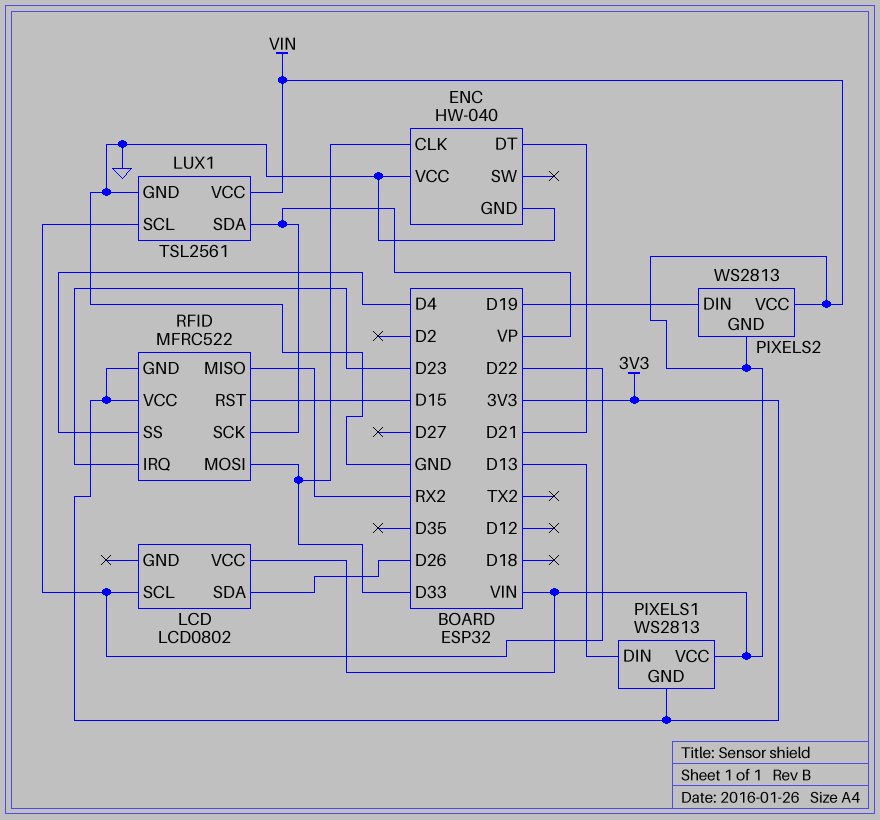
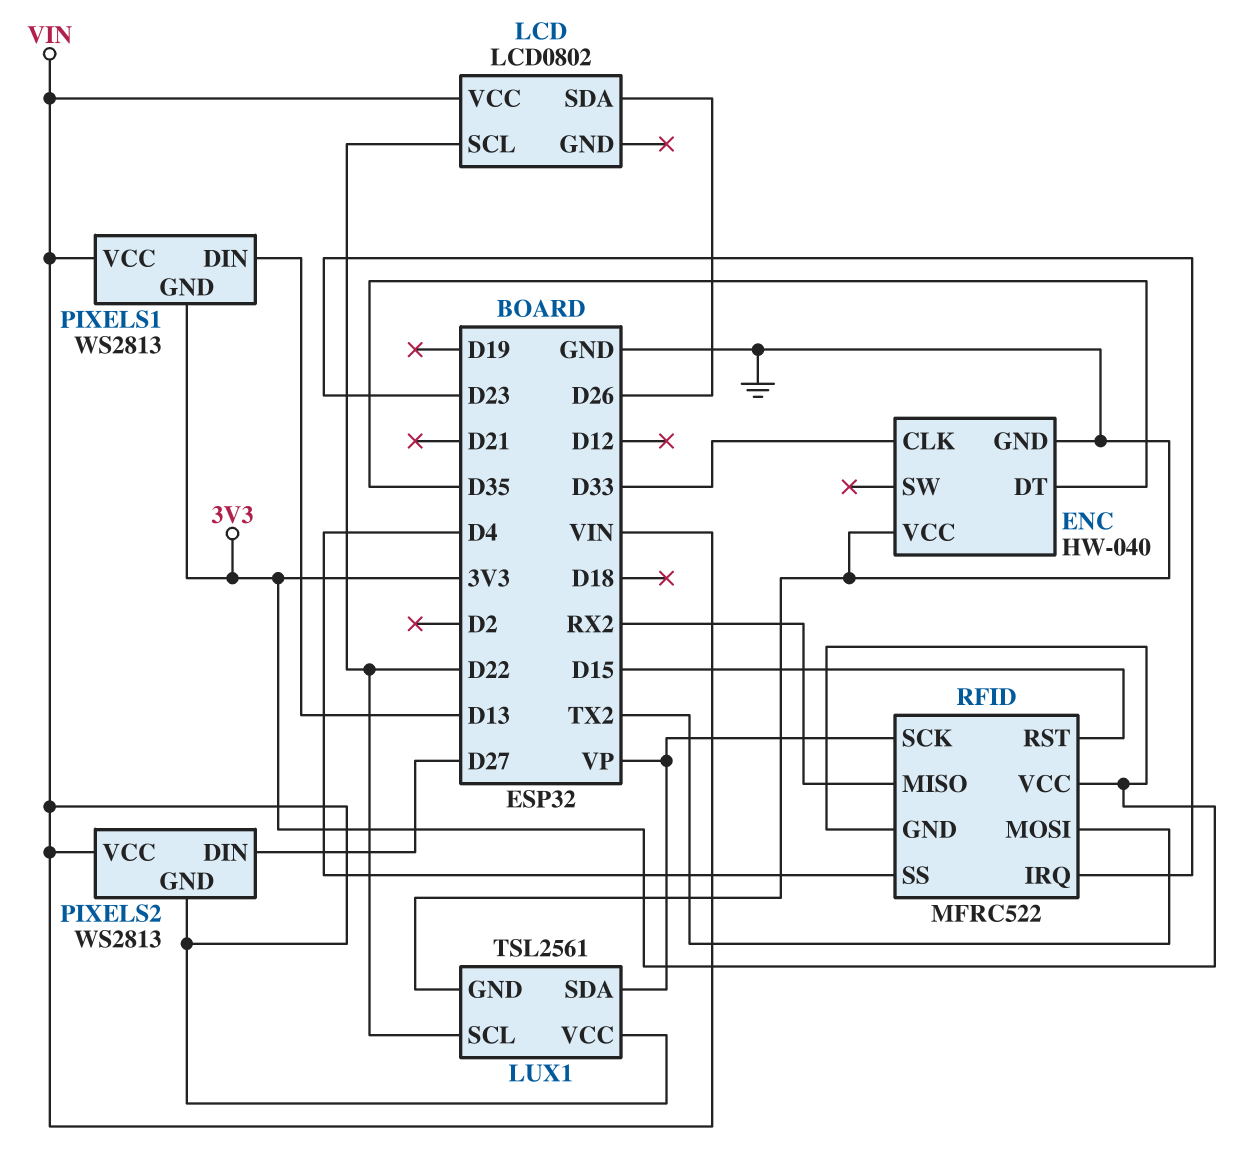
ENC pin DT: D21 -> D35
PIXELS2 pin DIN: D19 -> D27
RFID pin MOSI: D33 -> TX2

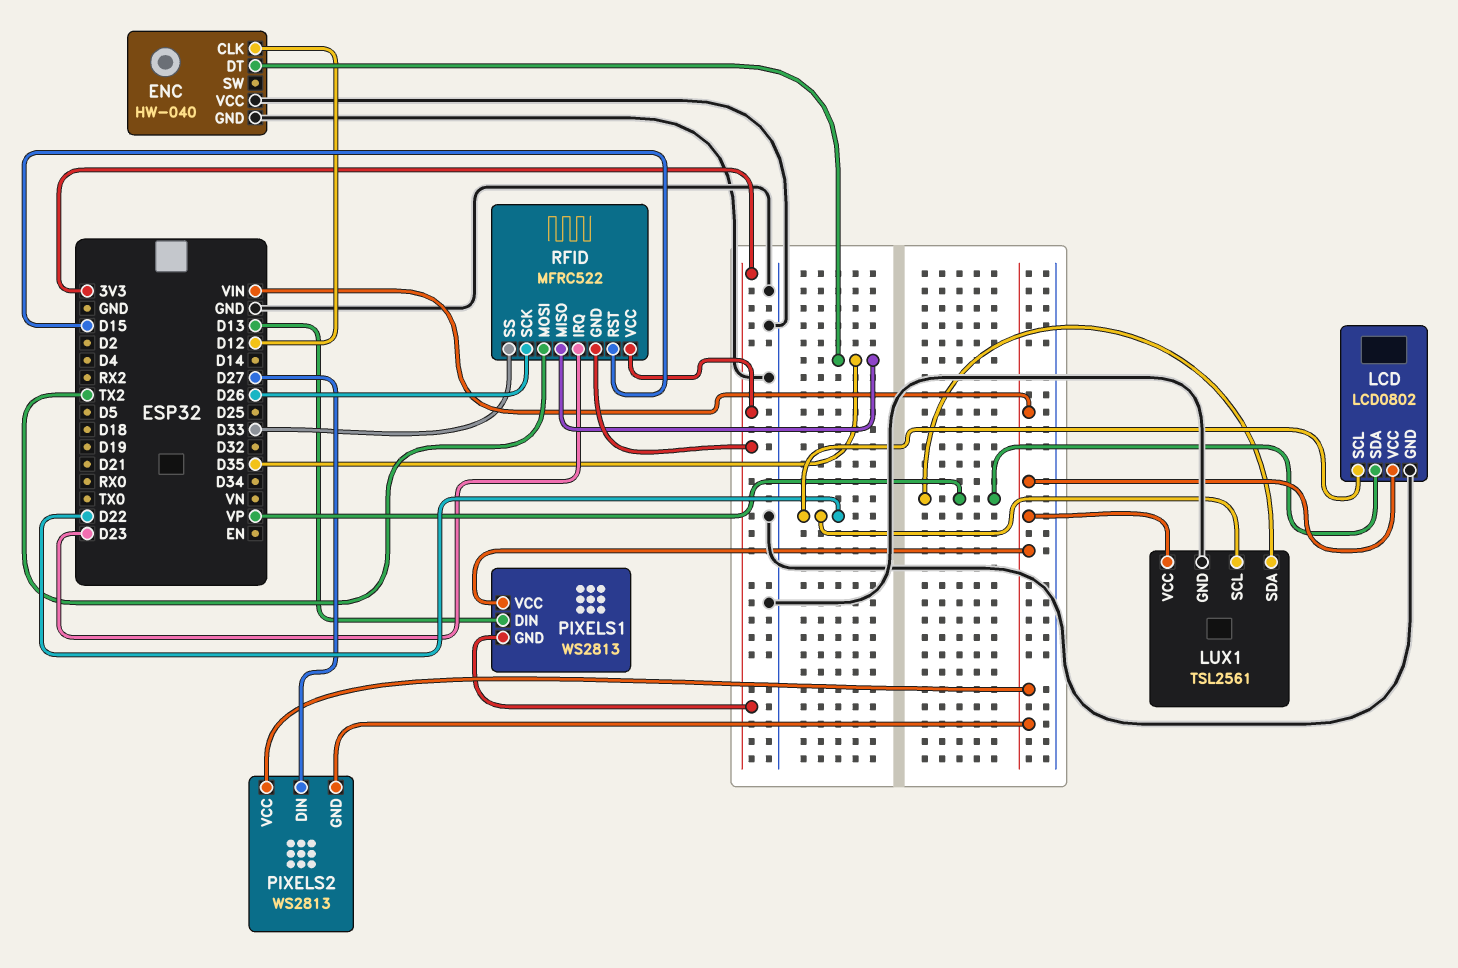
ENC pin CLK: D33 -> D12
LCD pin GND: none -> GND
LCD pin SDA: D26 -> VP
RFID pin MISO: RX2 -> D35
RFID pin SCK: VP -> D26
RFID pin SS: D4 -> D33

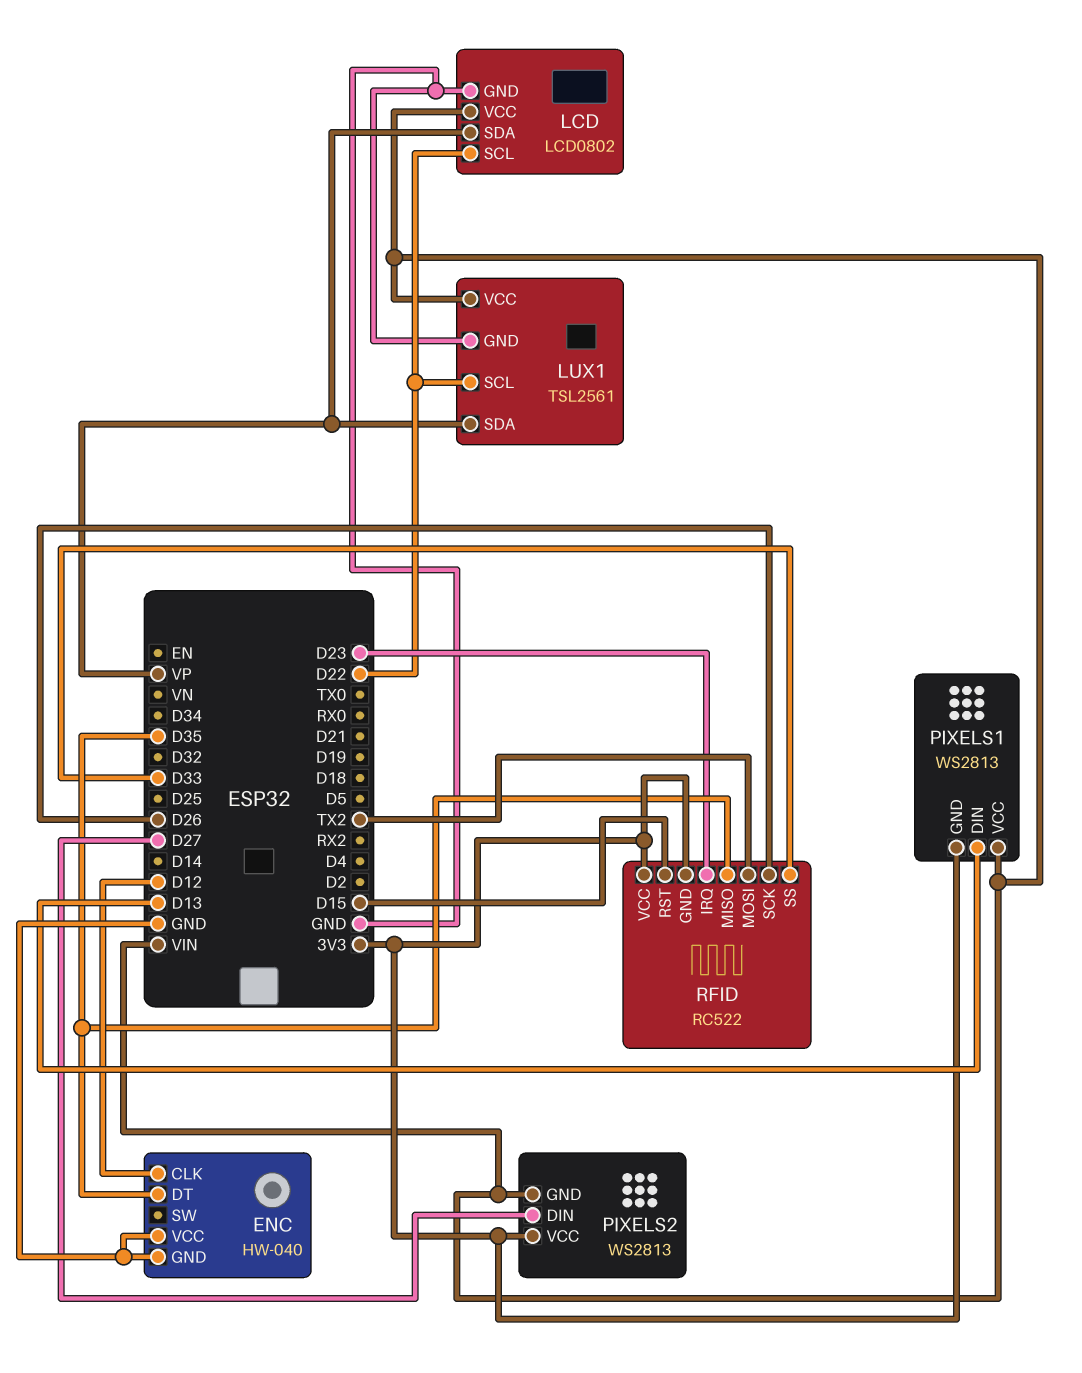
PIXELS2 pin VCC: VIN -> 3V3
RFID: MFRC522 -> RC522

